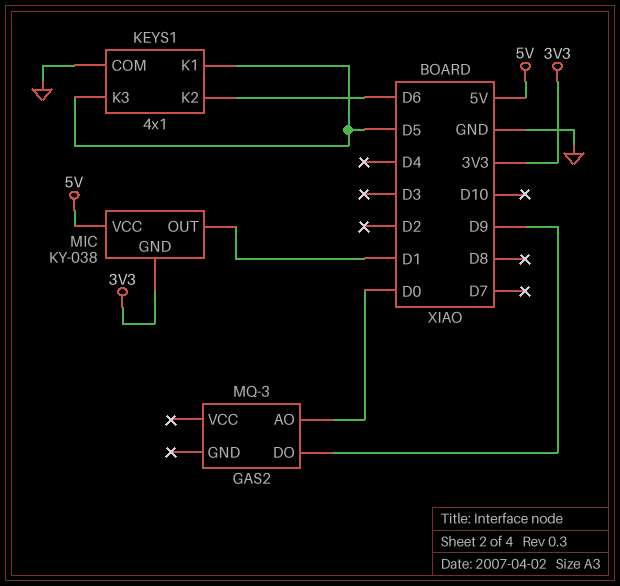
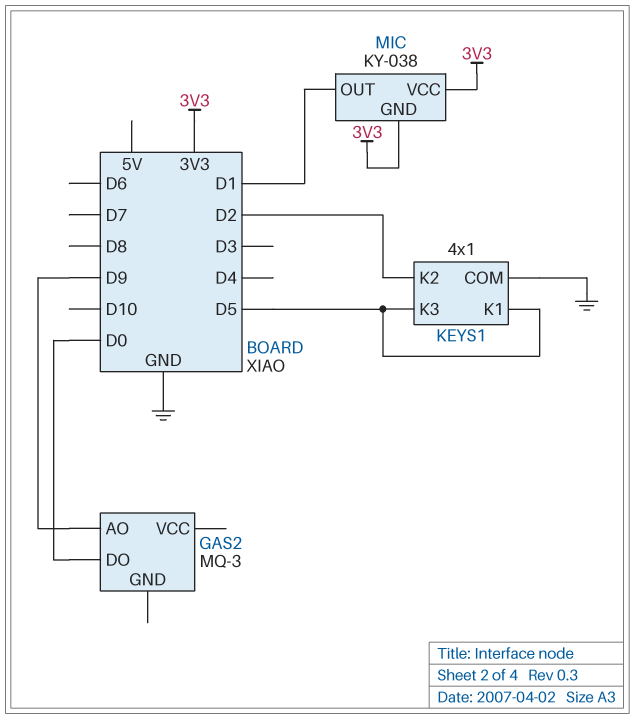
GAS2 pin AO: D0 -> D9
GAS2 pin DO: D9 -> D0
KEYS1 pin K2: D6 -> D2
MIC pin VCC: 5V -> 3V3

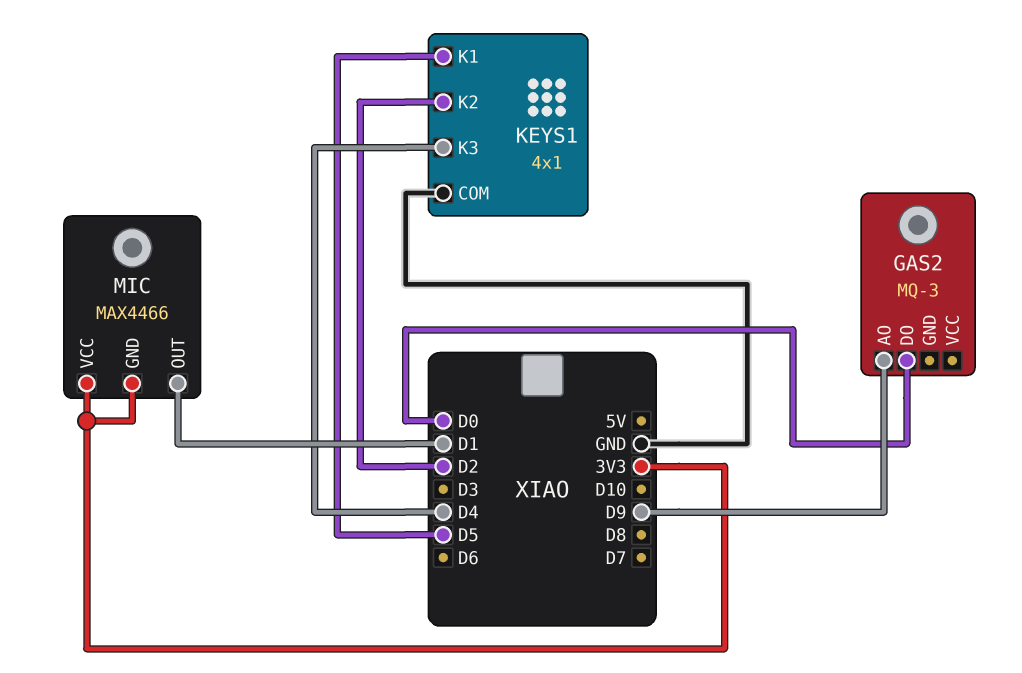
KEYS1 pin K3: D5 -> D4
MIC: KY-038 -> MAX4466

